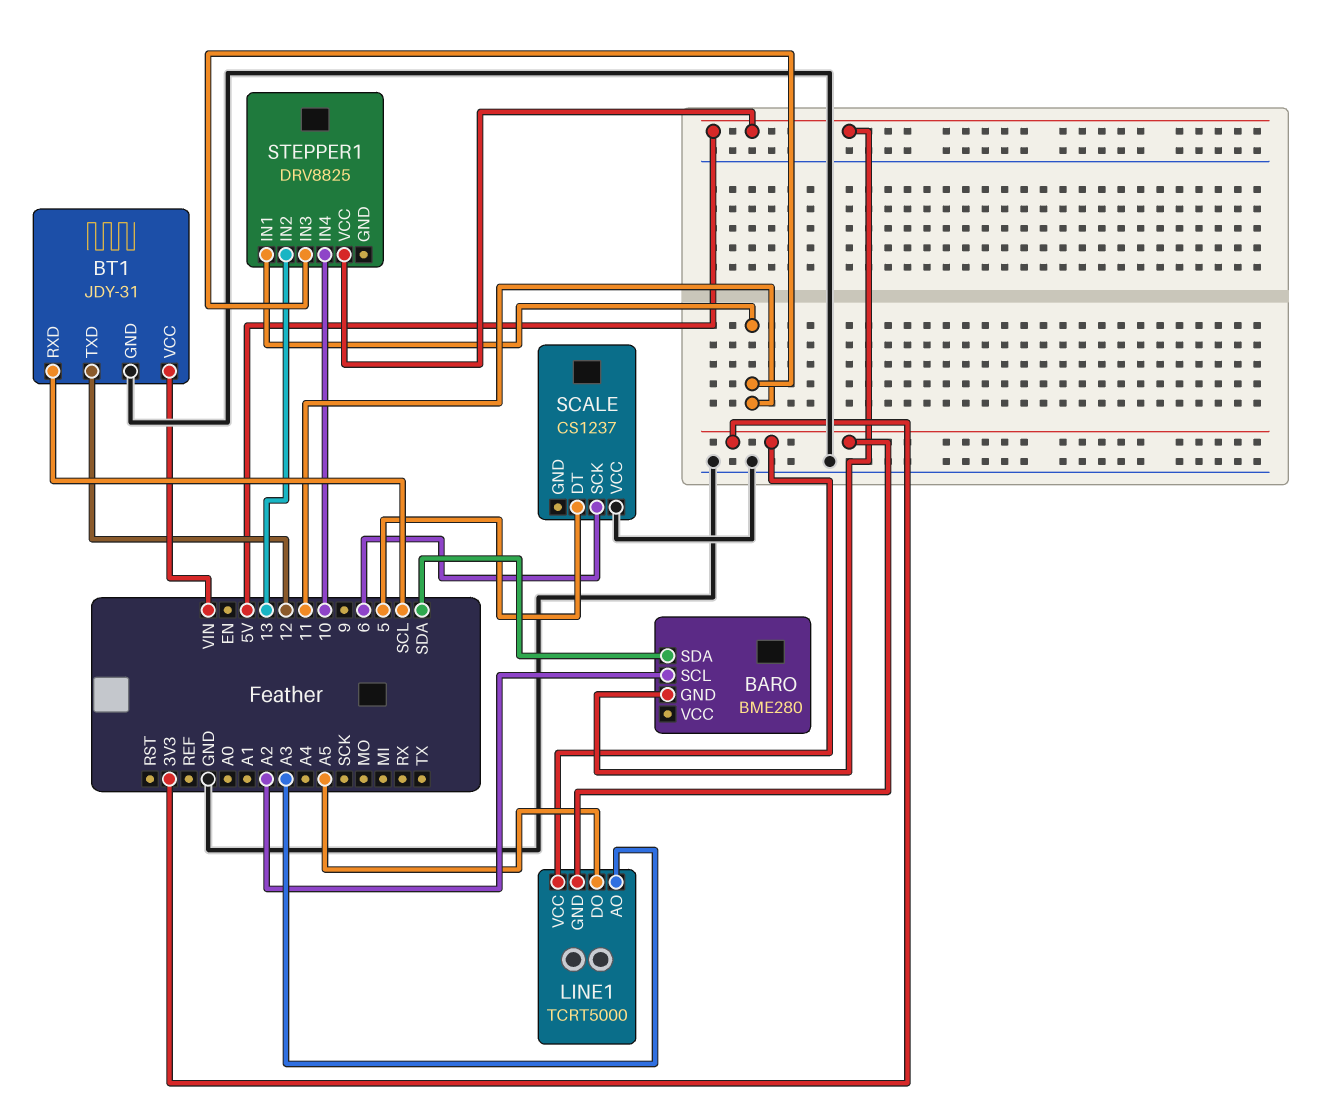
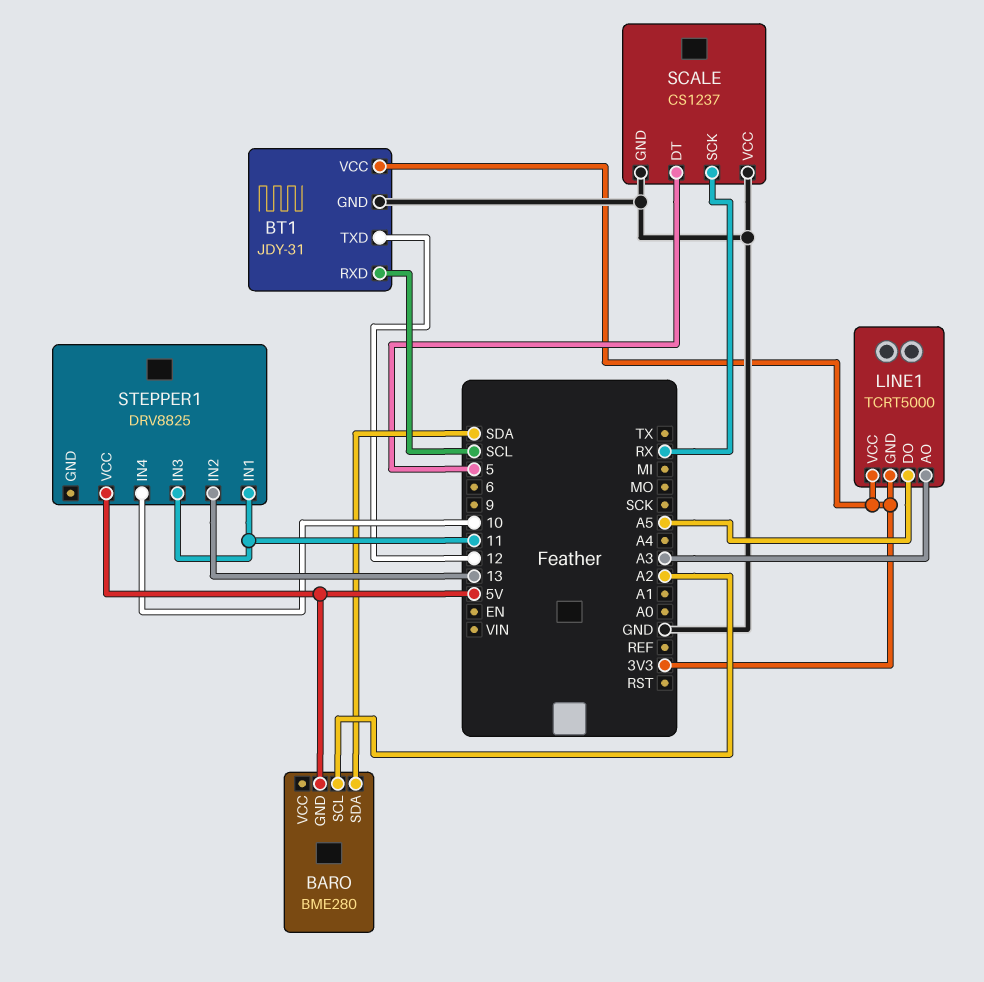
BT1 pin VCC: VIN -> 3V3
SCALE pin GND: none -> GND
SCALE pin SCK: 6 -> RX

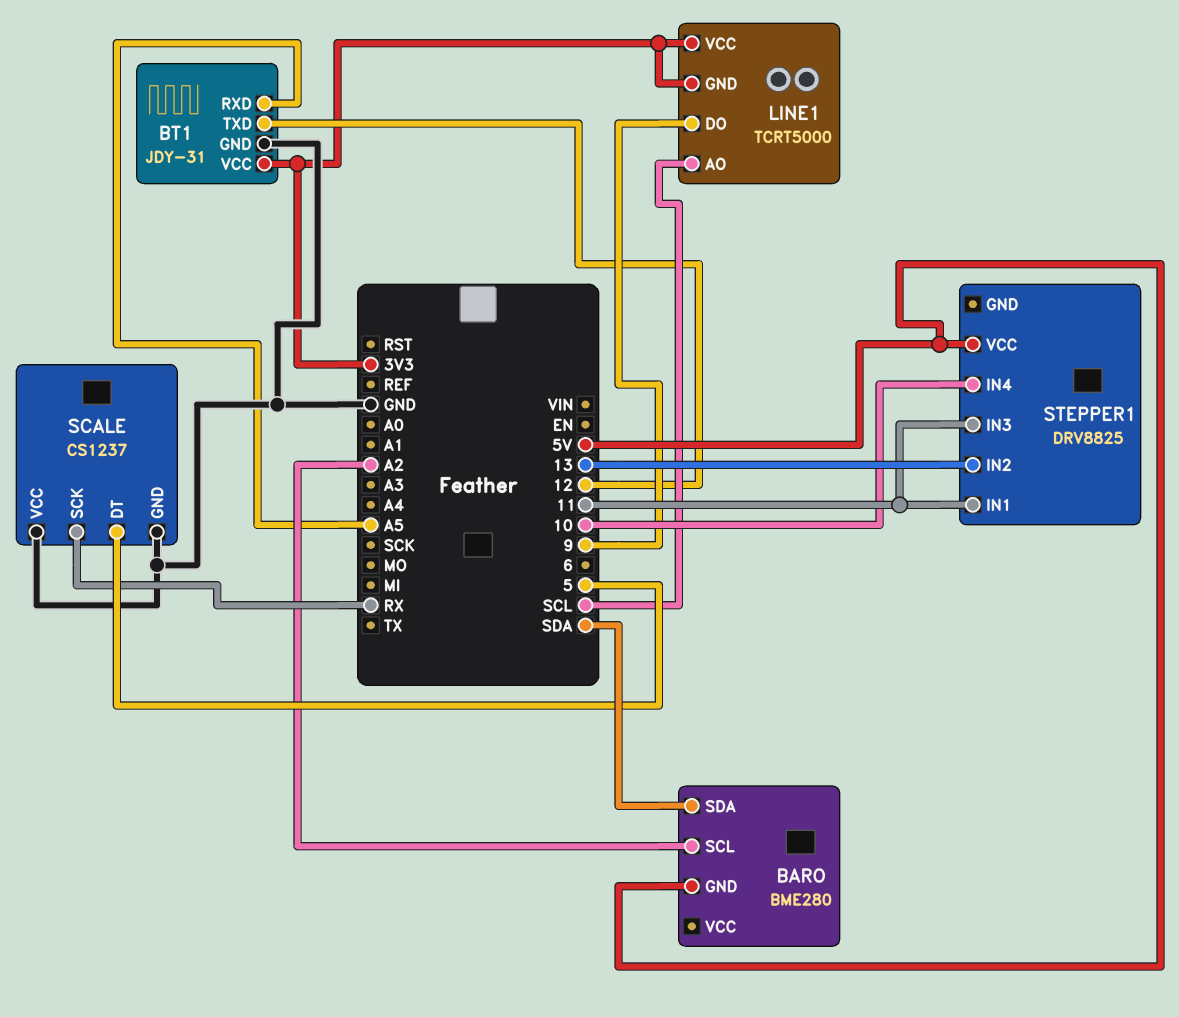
BT1 pin RXD: SCL -> A5
LINE1 pin AO: A3 -> SCL
LINE1 pin DO: A5 -> 9

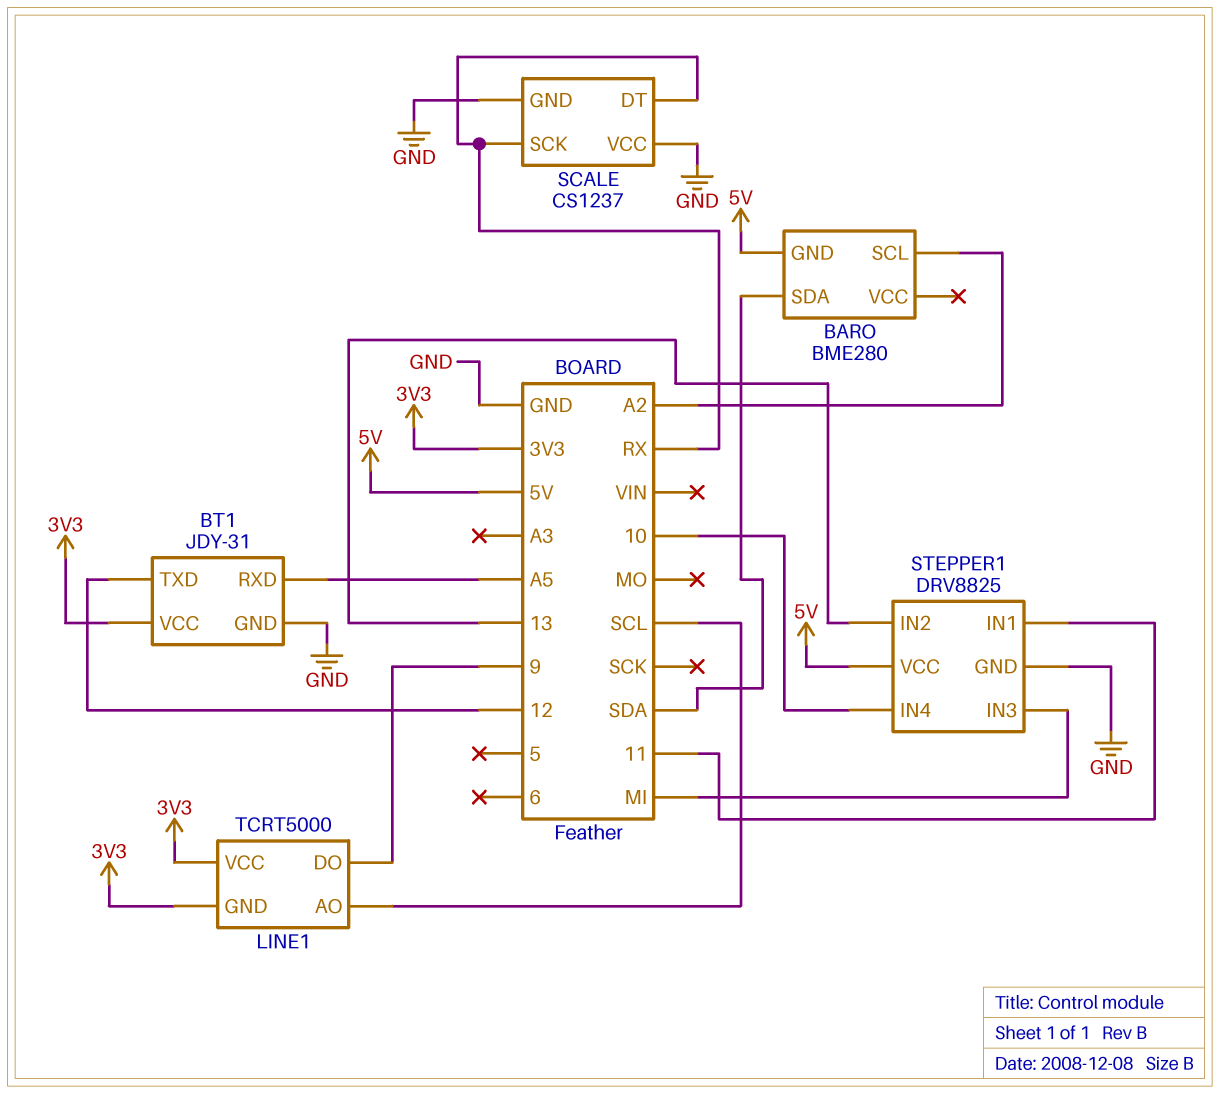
SCALE pin DT: 5 -> RX
STEPPER1 pin GND: none -> GND
STEPPER1 pin IN3: 11 -> MI

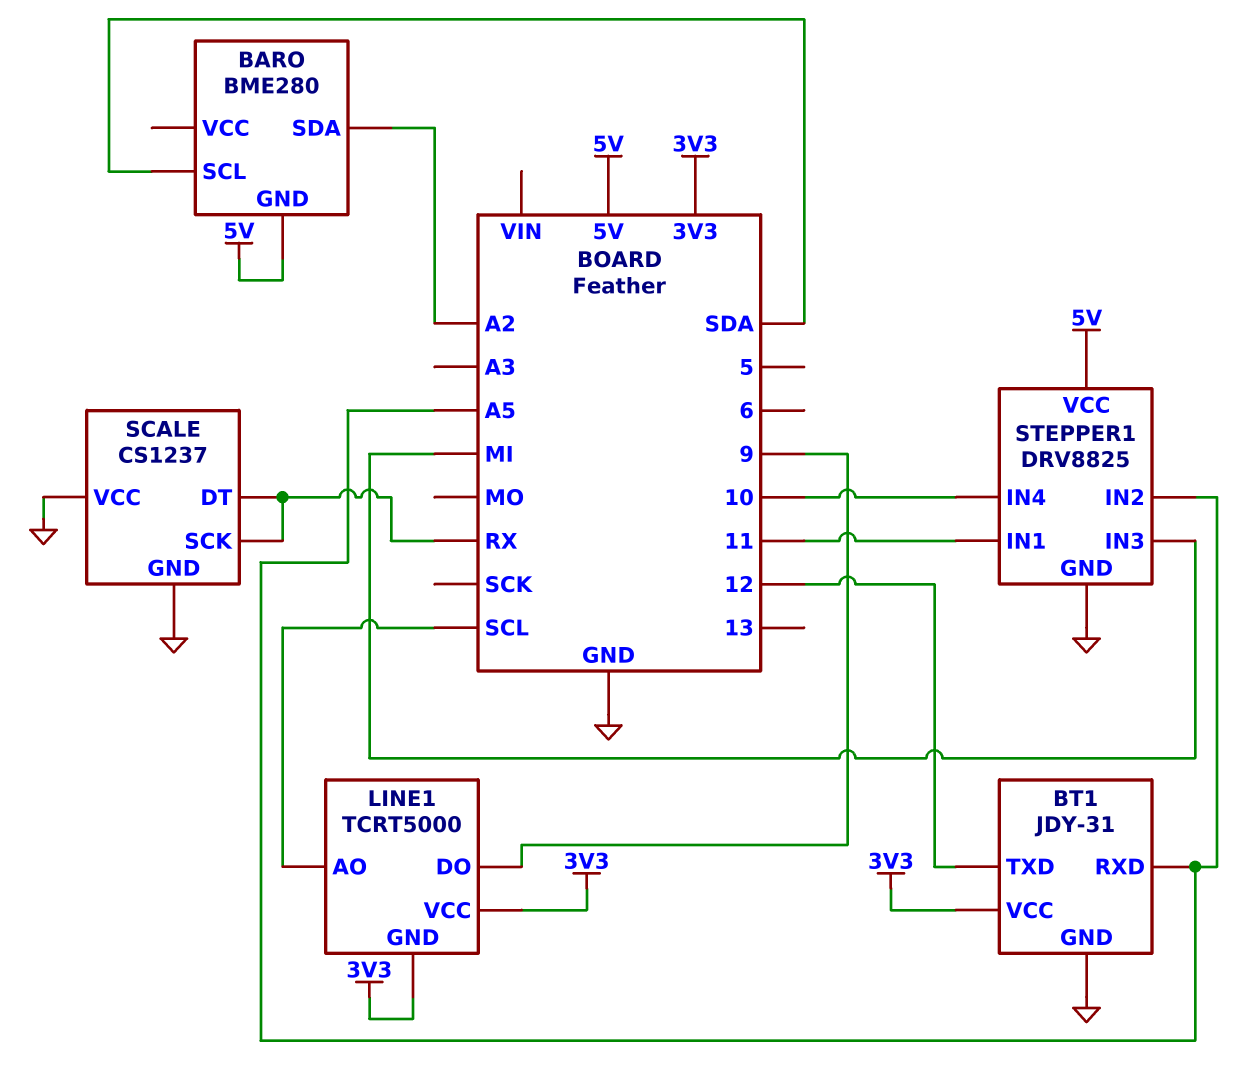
BARO pin SCL: A2 -> SDA
BARO pin SDA: SDA -> A2
STEPPER1 pin IN2: 13 -> A5

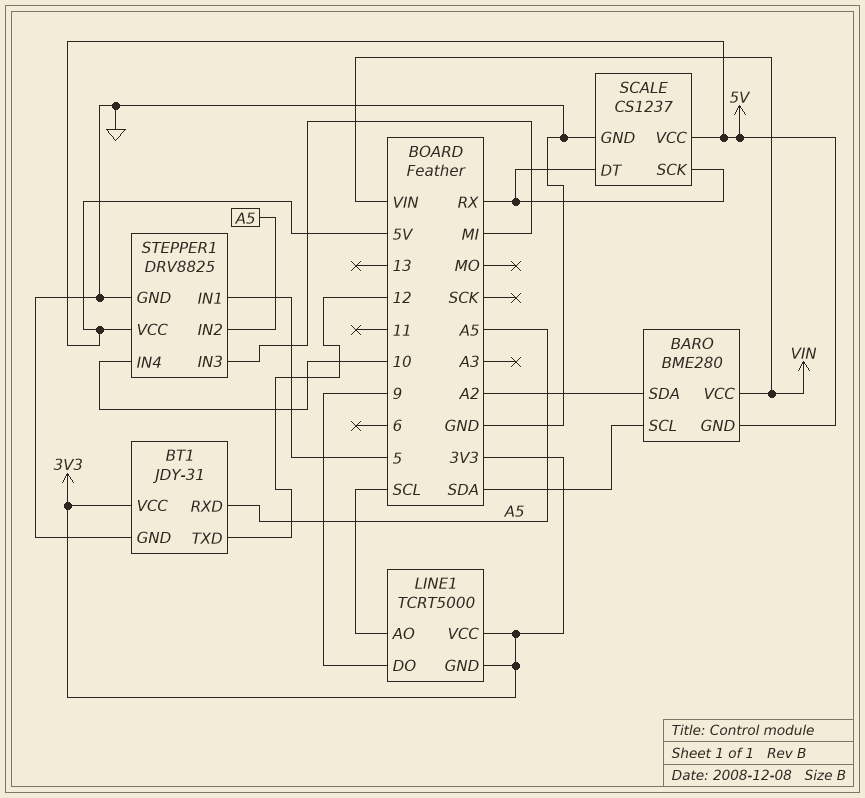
BARO pin VCC: none -> VIN
SCALE pin VCC: GND -> 5V
STEPPER1 pin IN1: 11 -> 5

